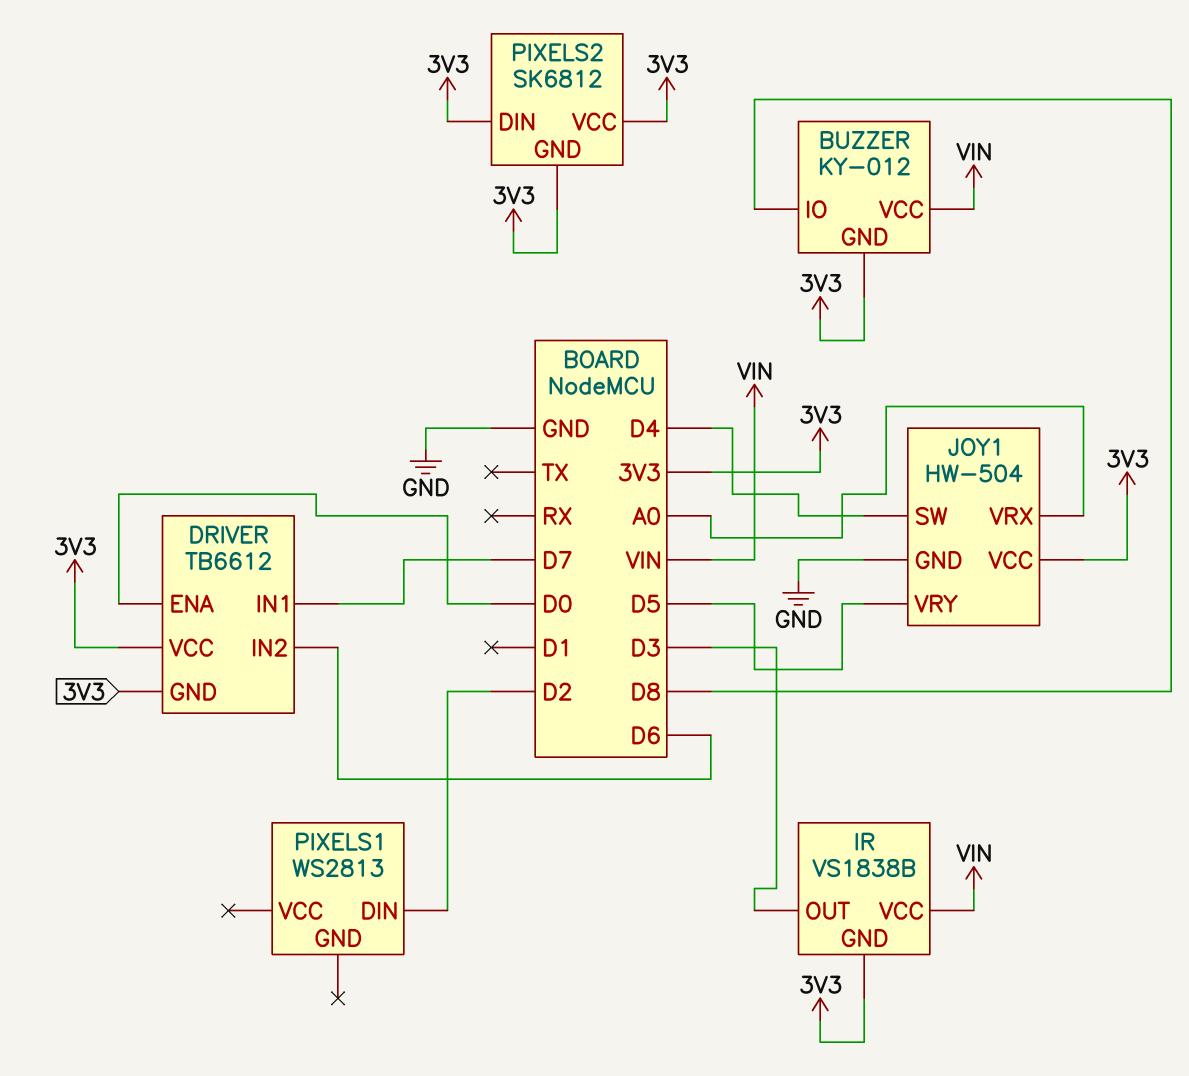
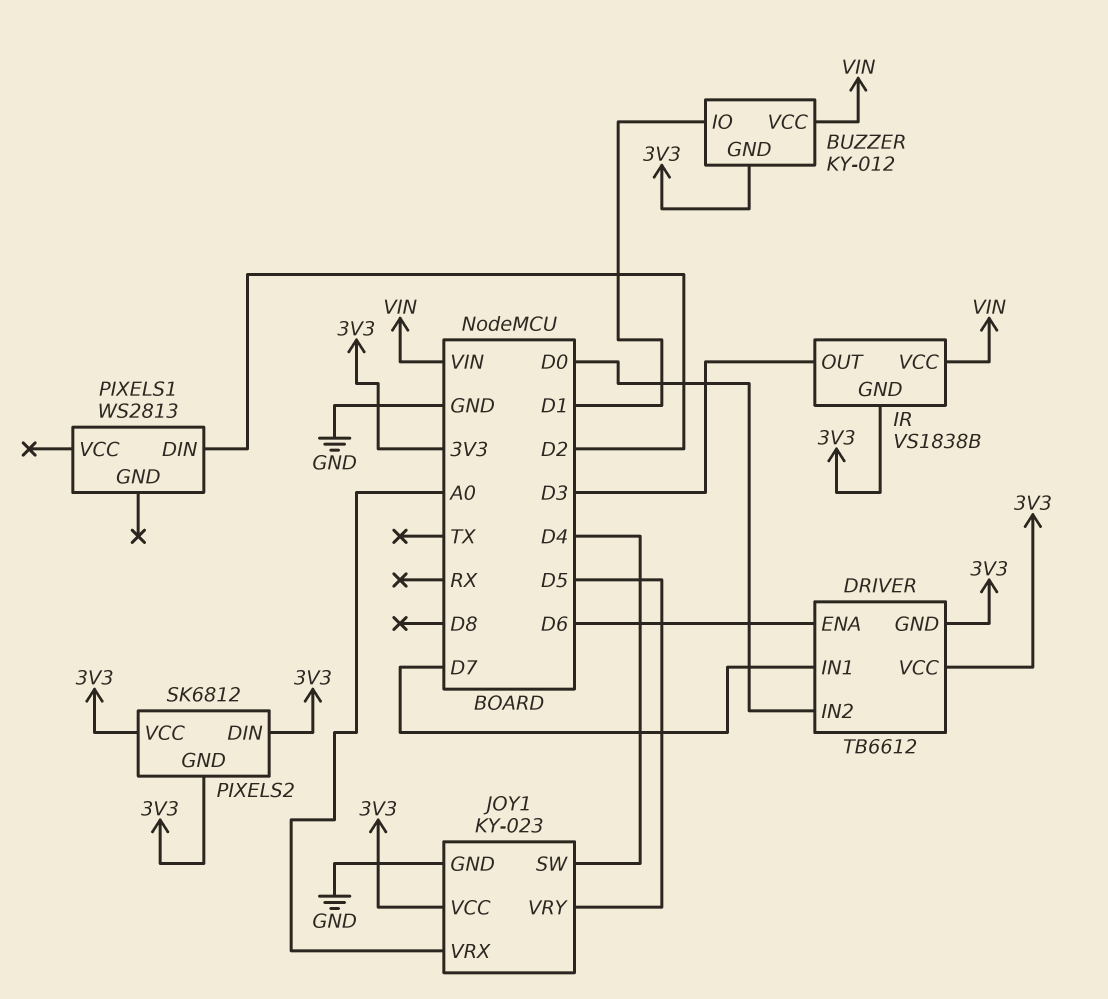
BUZZER pin IO: D8 -> D1
DRIVER pin ENA: D0 -> D6
DRIVER pin IN2: D6 -> D0
JOY1: HW-504 -> KY-023

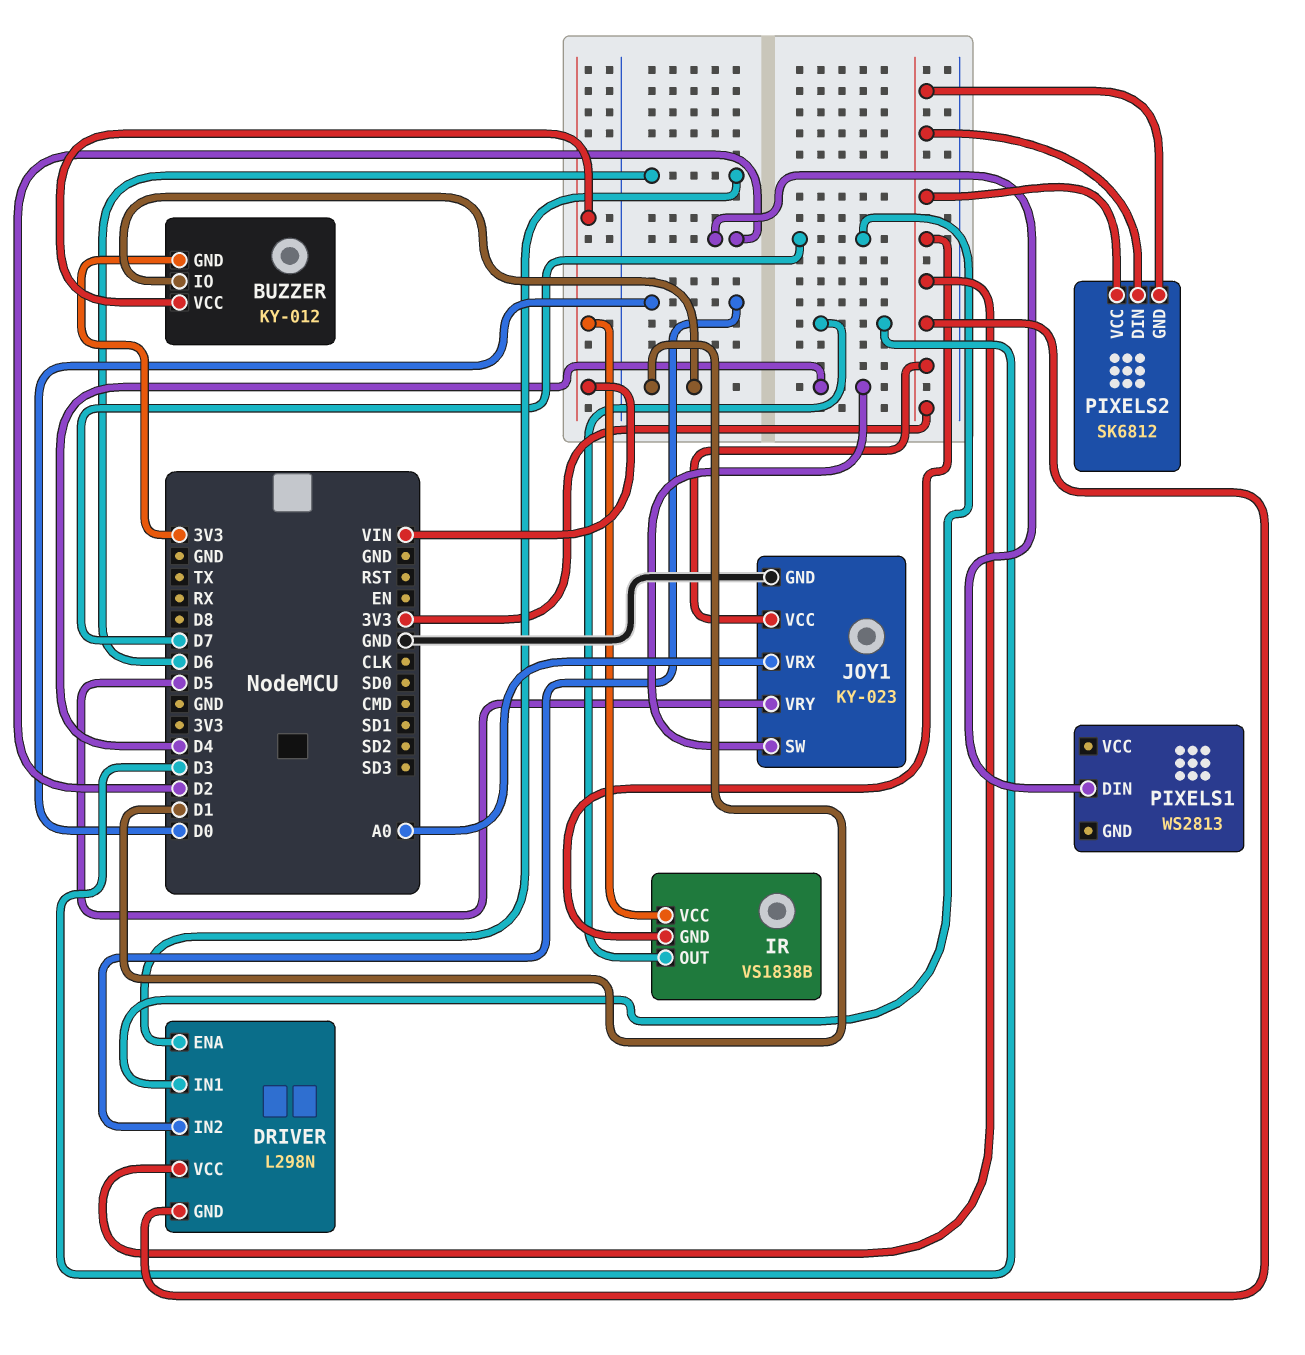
DRIVER: TB6612 -> L298N

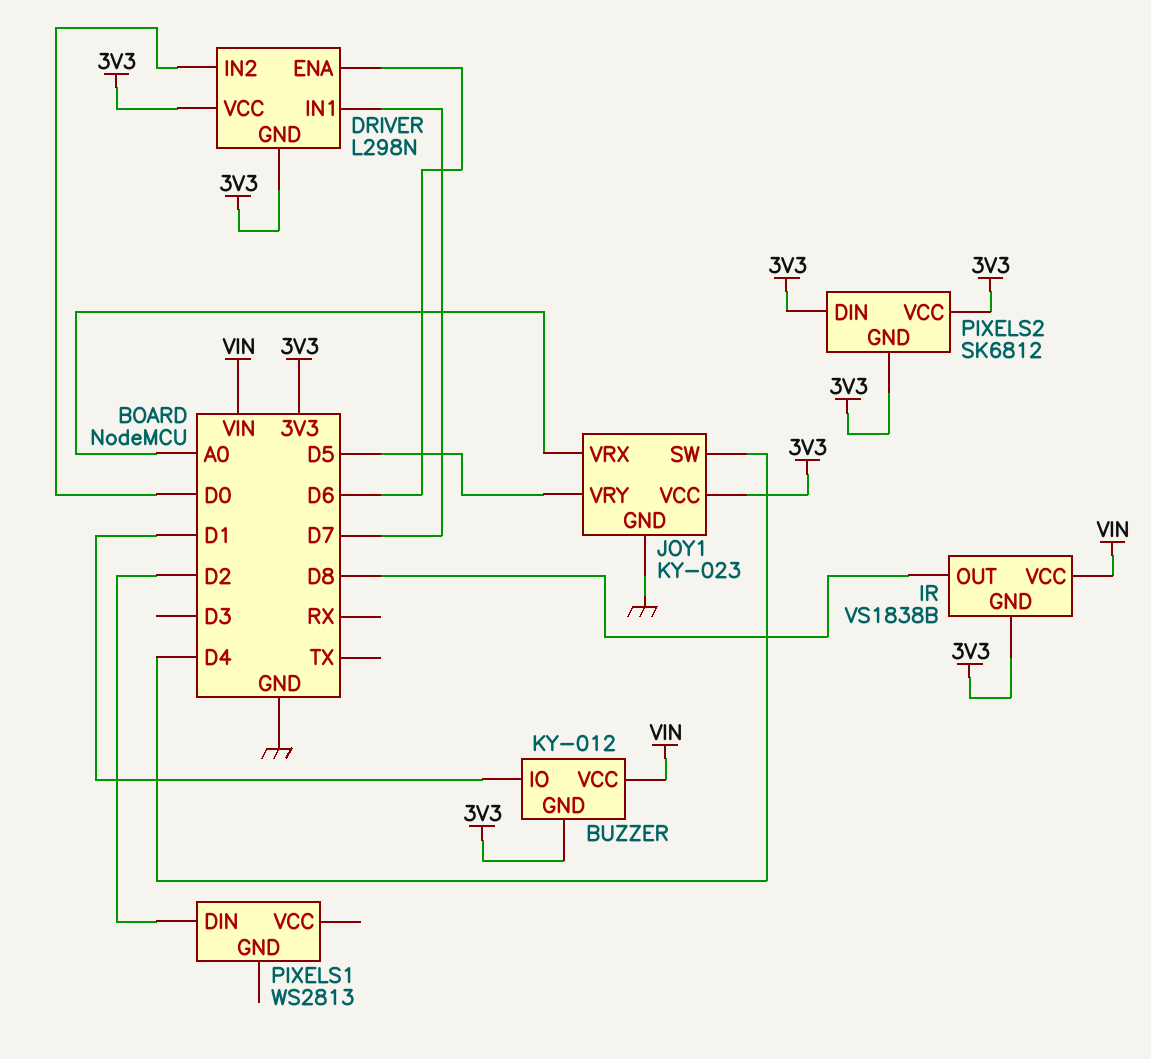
IR pin OUT: D3 -> D8

